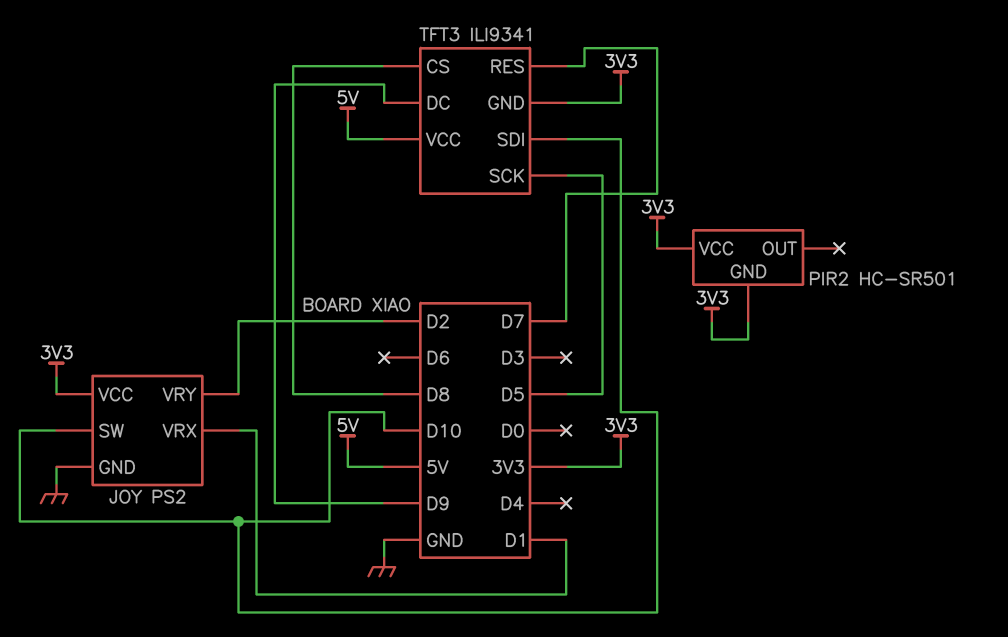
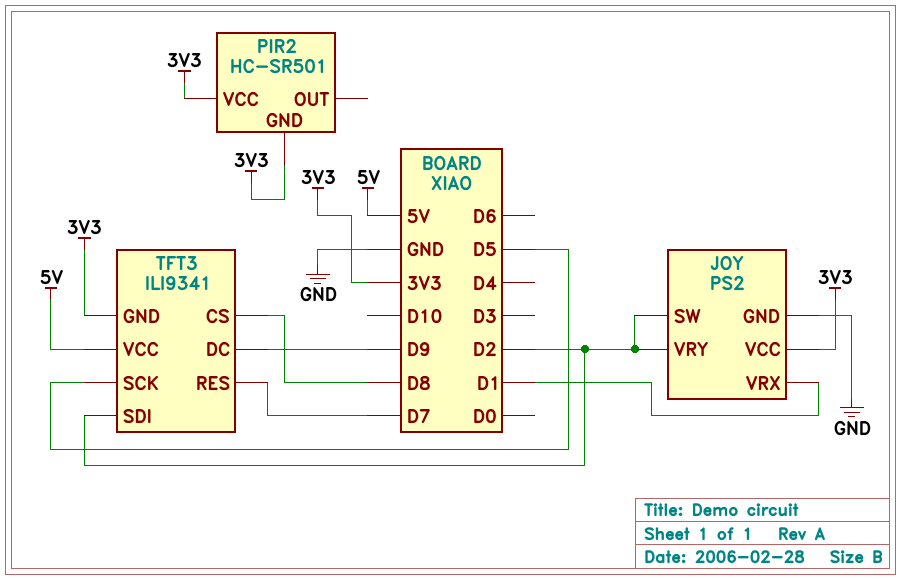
JOY pin SW: D10 -> D2
TFT3 pin SDI: D10 -> D2

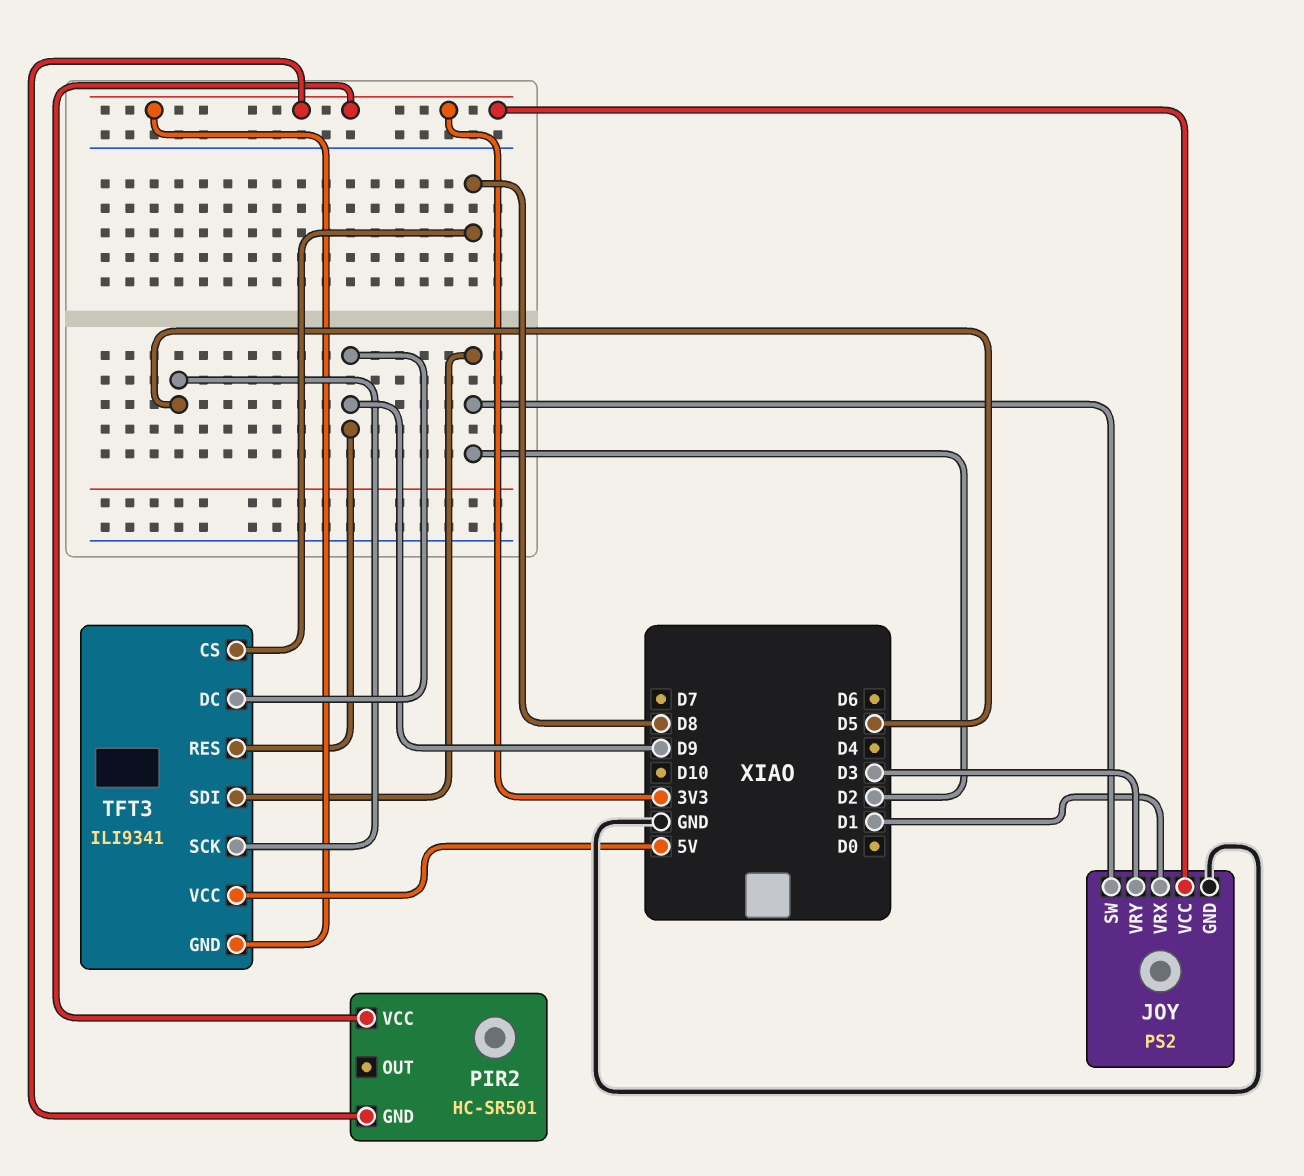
JOY pin VRY: D2 -> D3
TFT3 pin RES: D7 -> D9

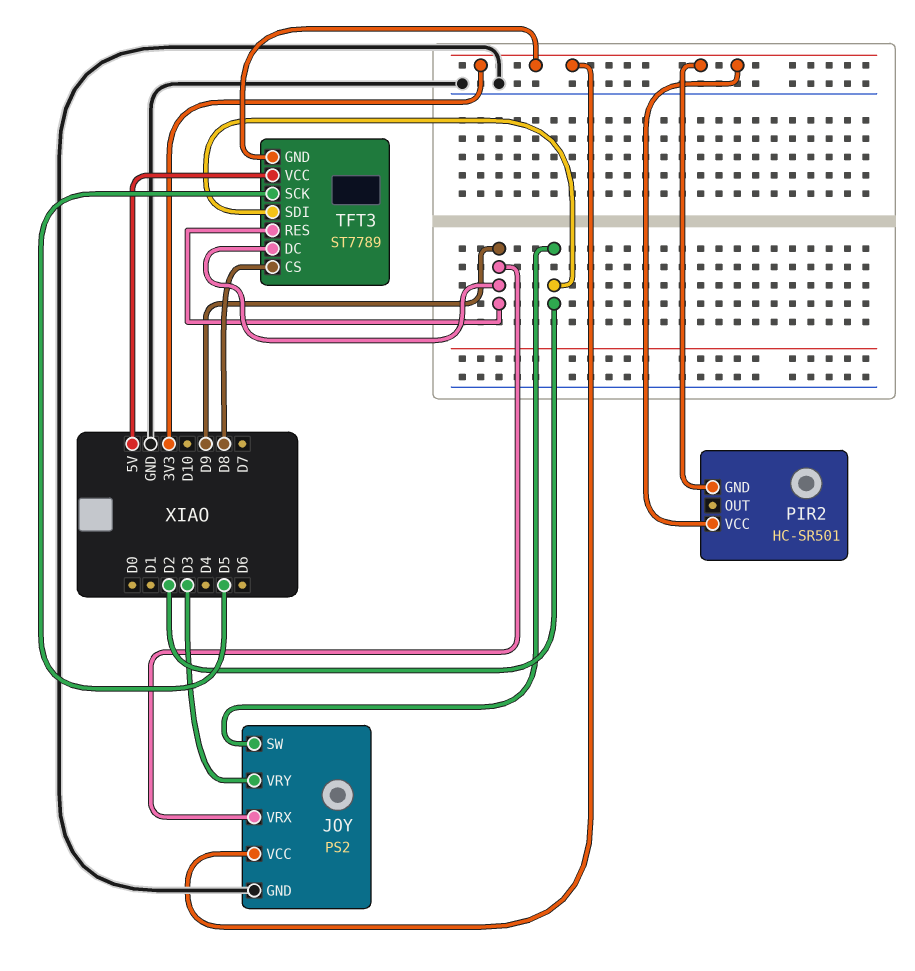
JOY pin VRX: D1 -> D9
TFT3: ILI9341 -> ST7789

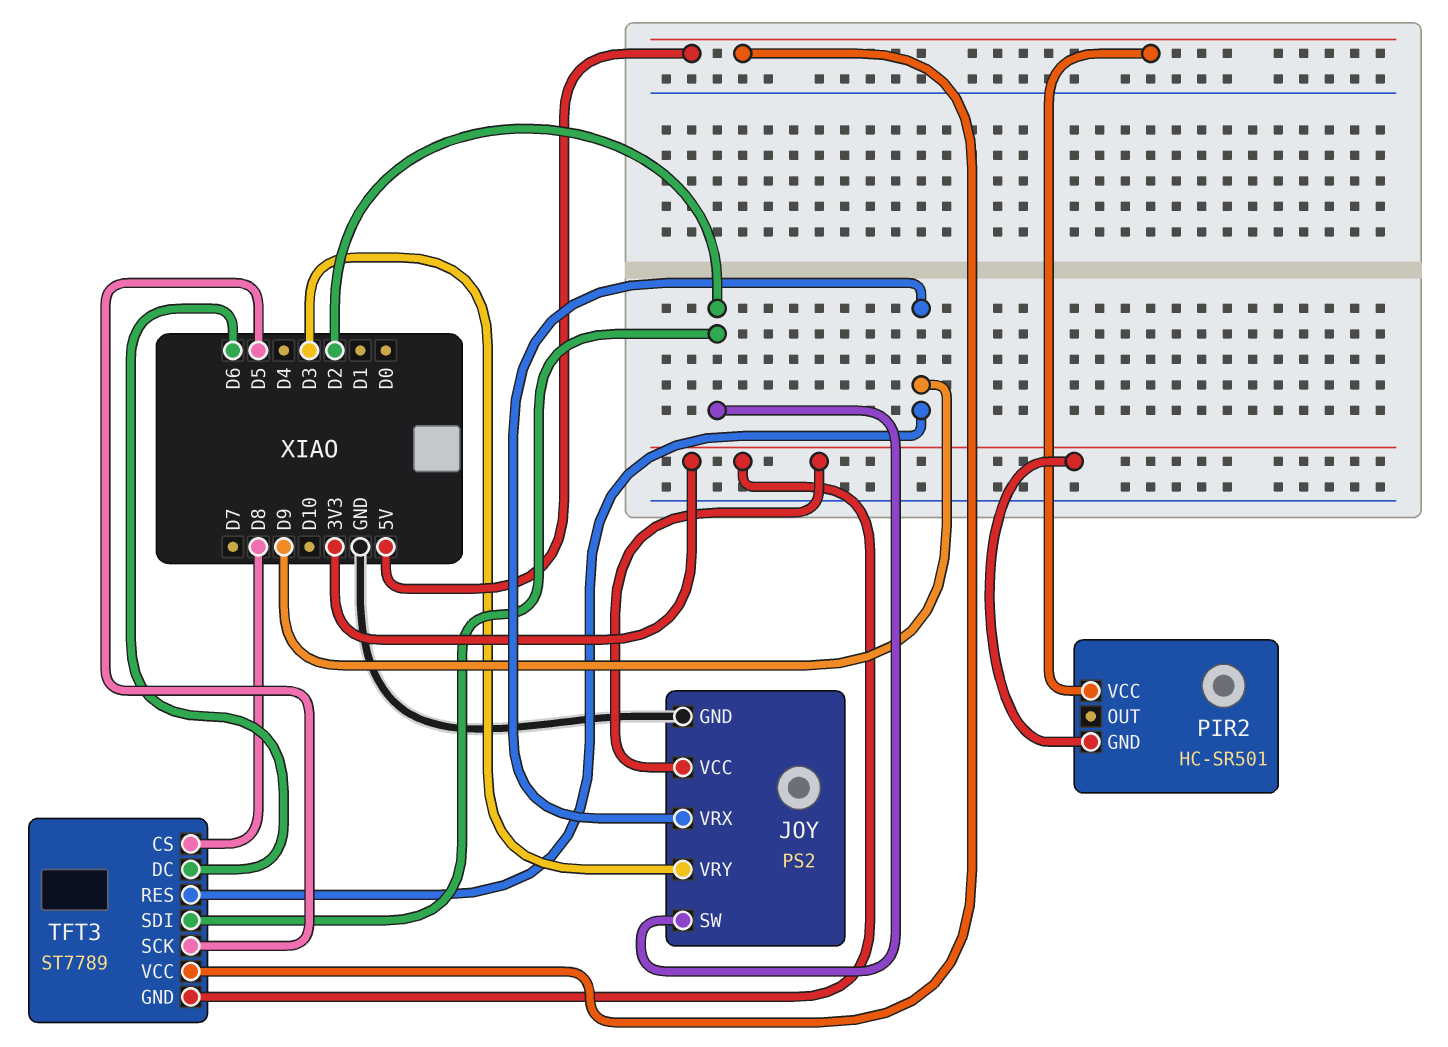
PIR2 pin VCC: 3V3 -> 5V
TFT3 pin DC: D9 -> D6

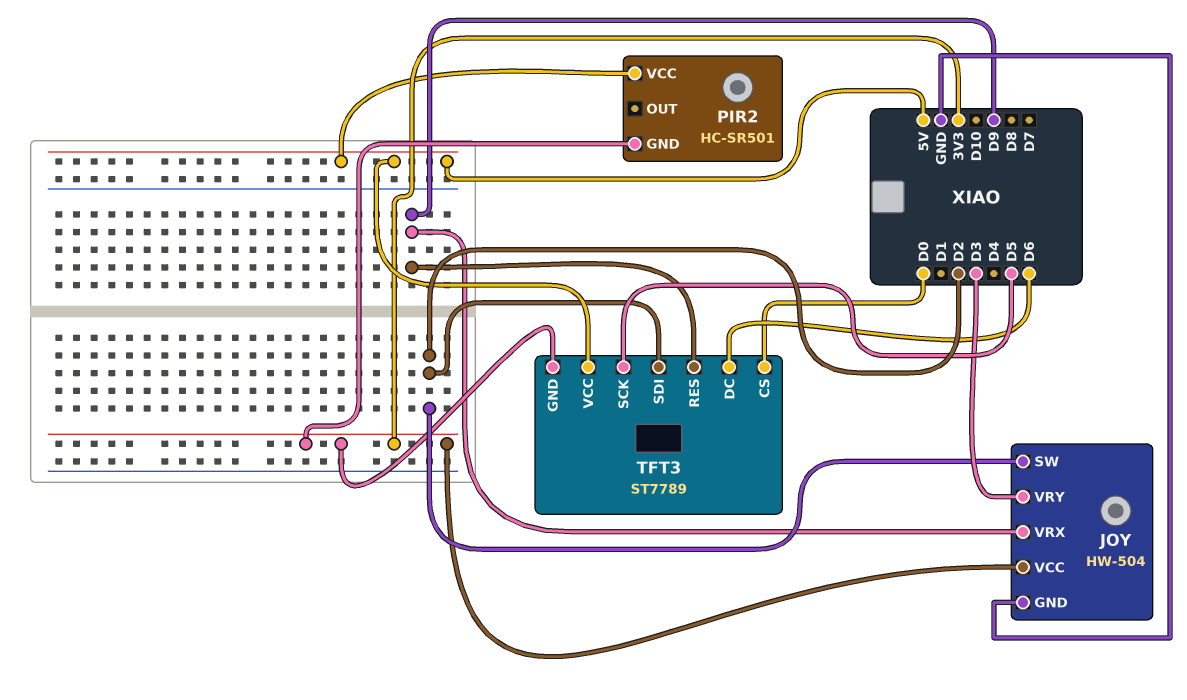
JOY: PS2 -> HW-504
TFT3 pin CS: D8 -> D0

